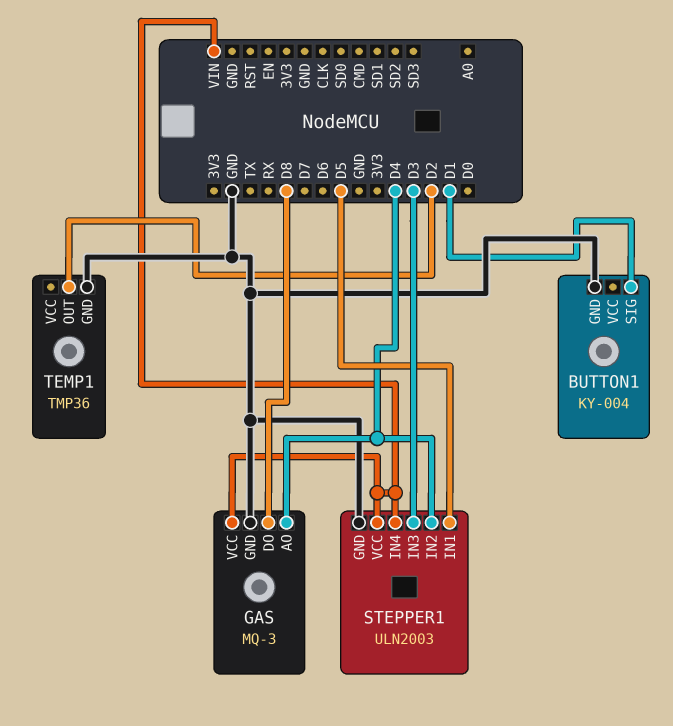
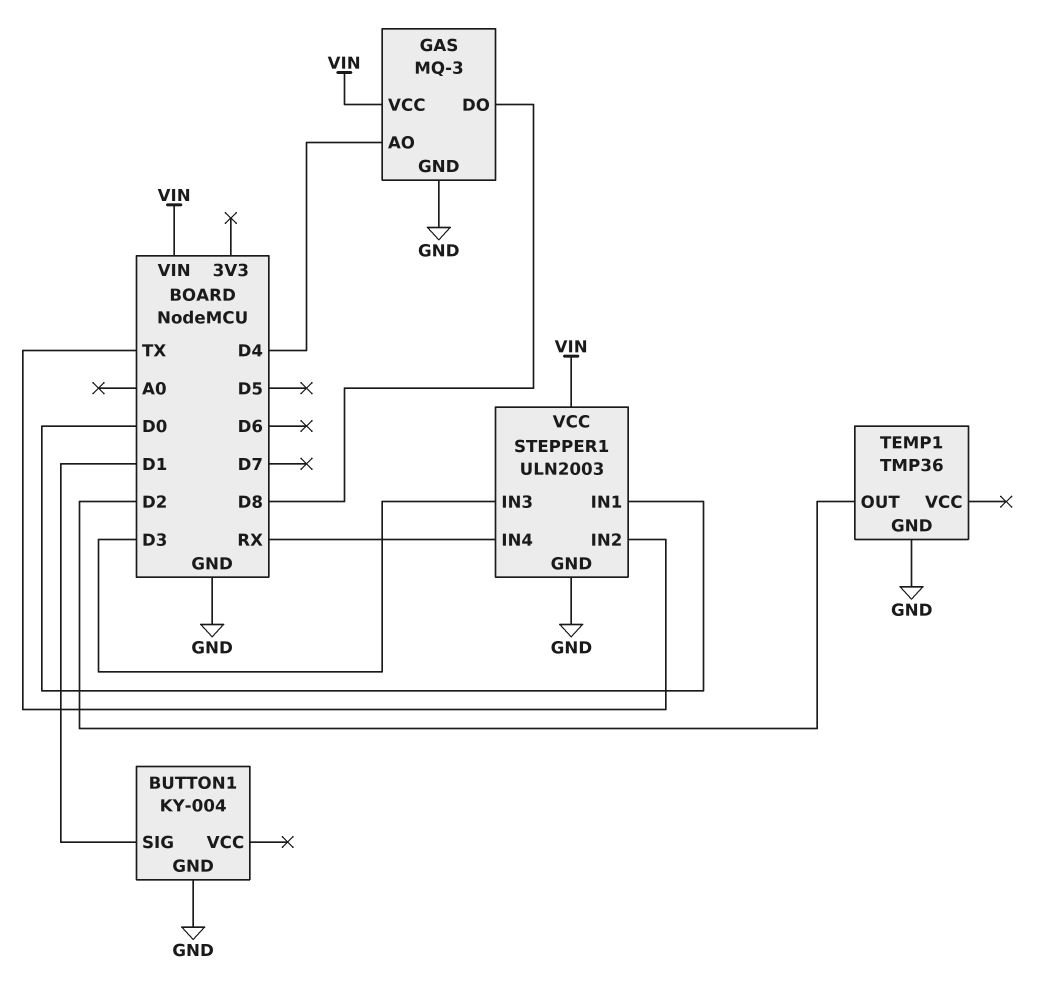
STEPPER1 pin IN1: D5 -> D0
STEPPER1 pin IN2: D4 -> TX
STEPPER1 pin IN4: VIN -> RX

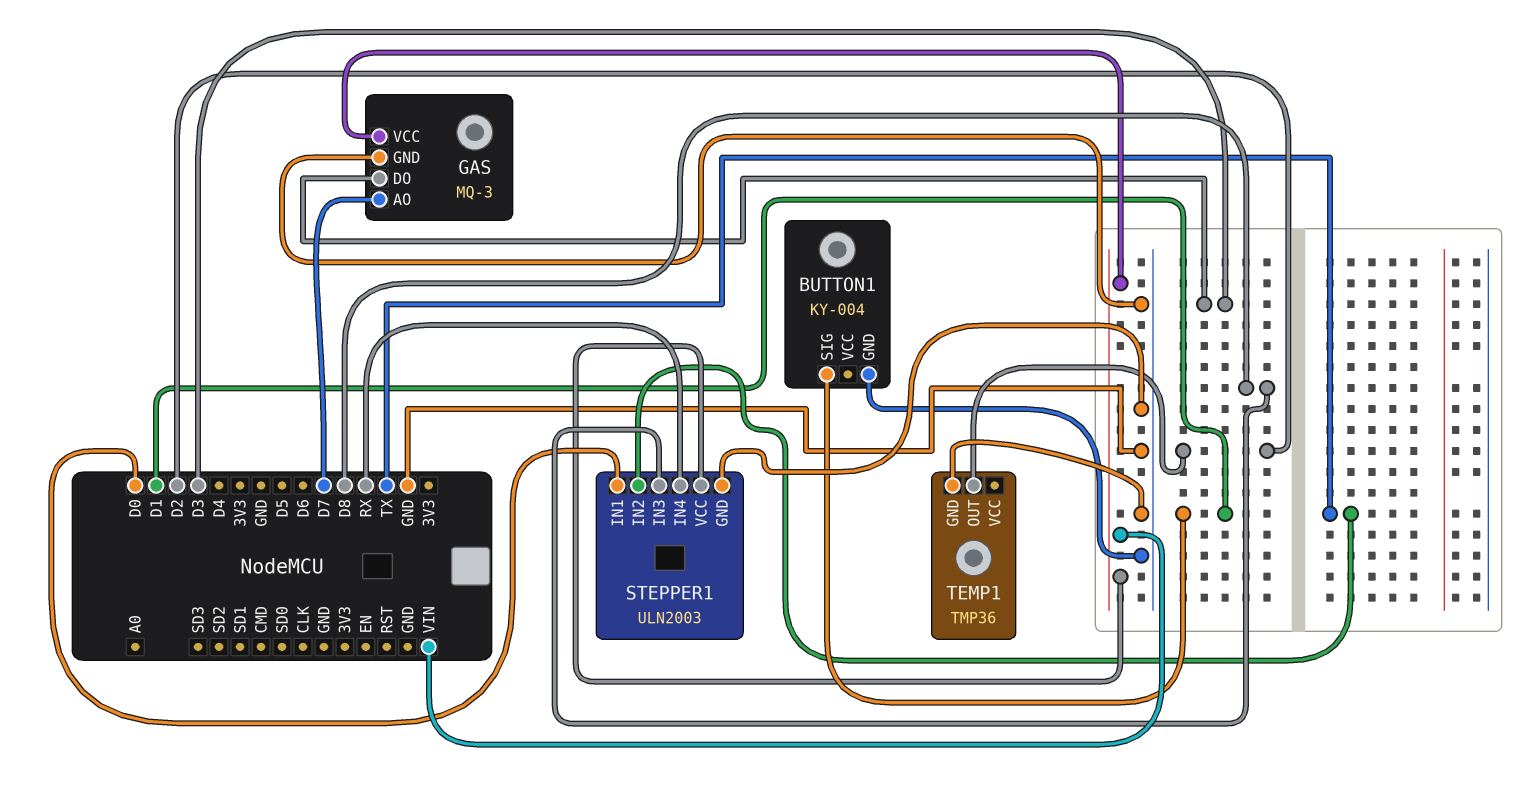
GAS pin AO: D4 -> D7
GAS pin DO: D8 -> D3
STEPPER1 pin IN3: D3 -> D8

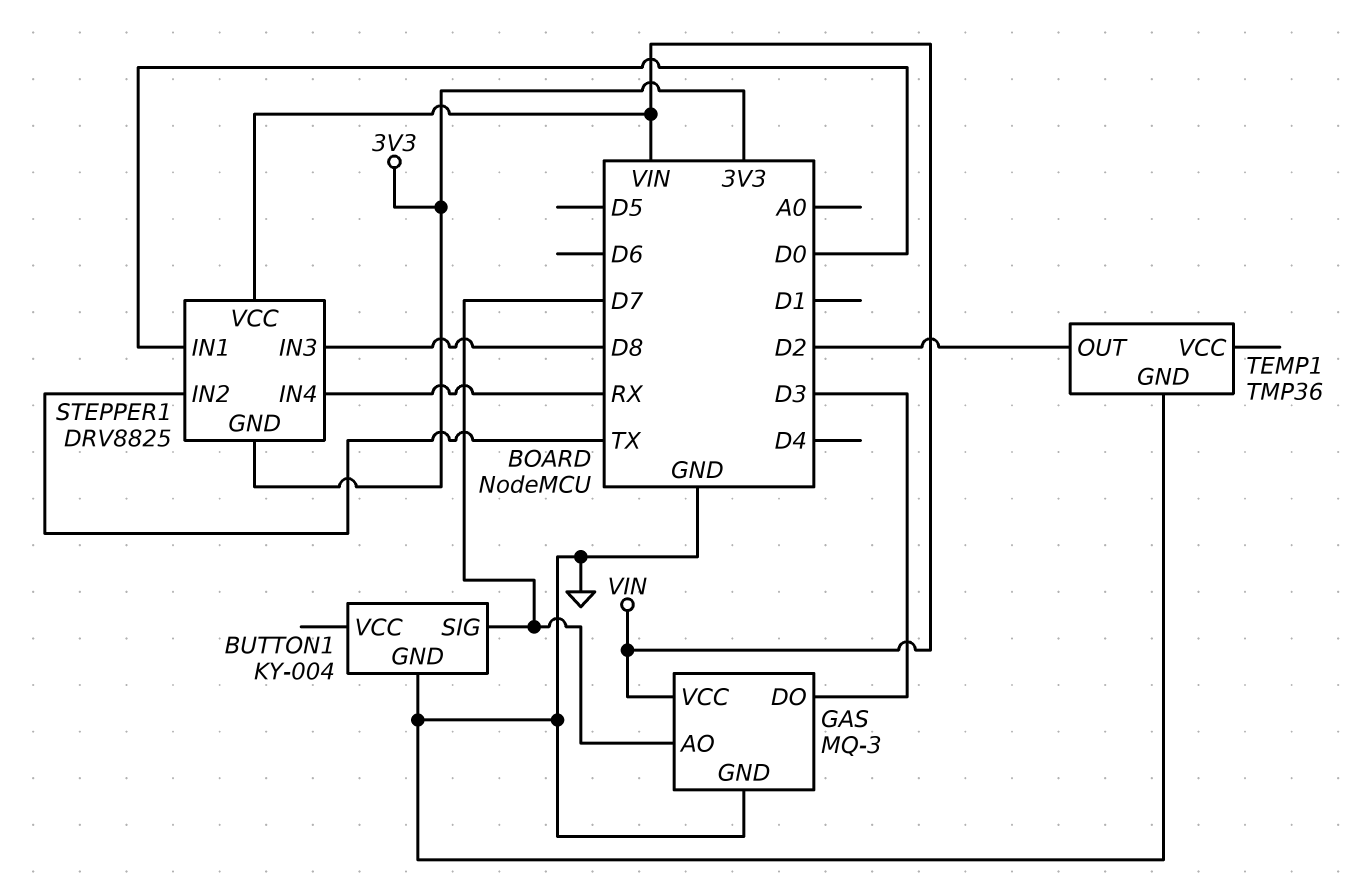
BUTTON1 pin SIG: D1 -> D7
STEPPER1: ULN2003 -> DRV8825
STEPPER1 pin GND: GND -> 3V3

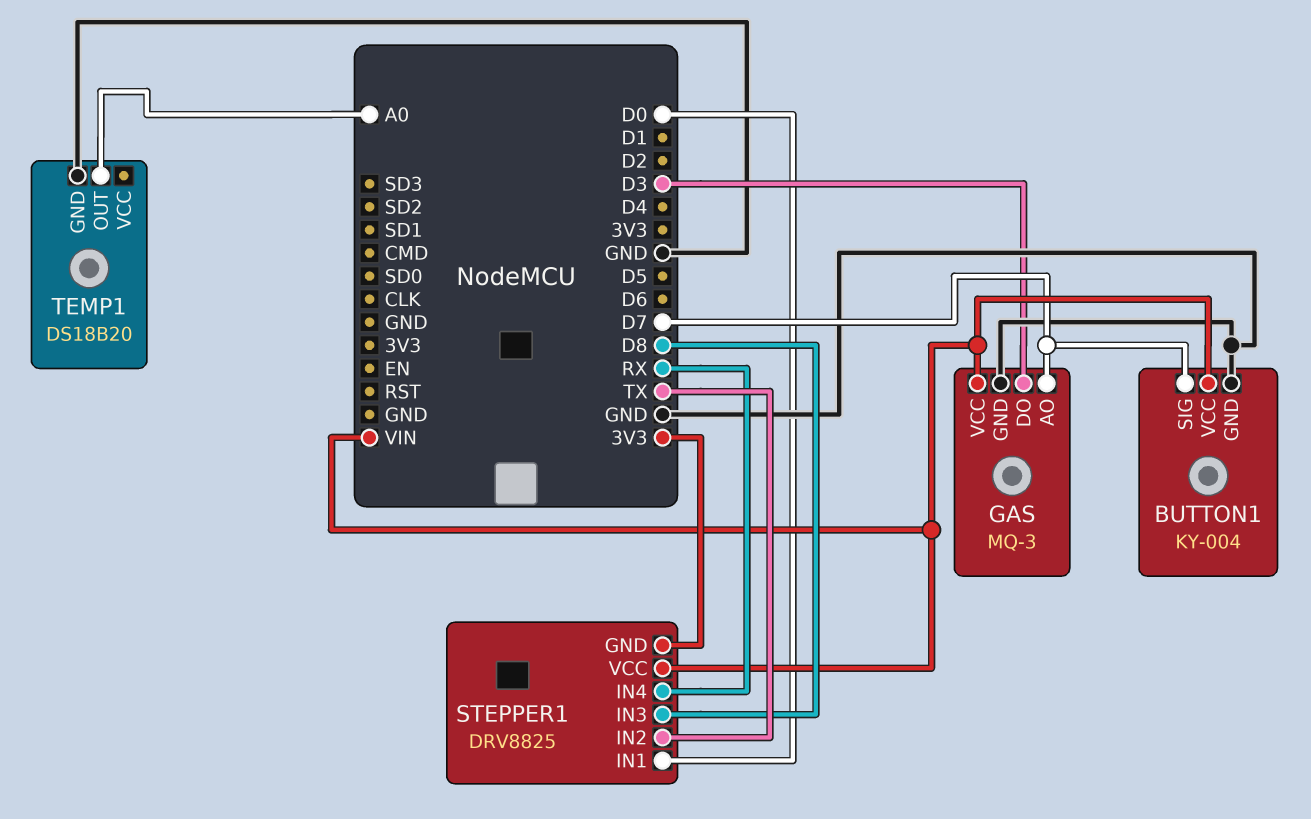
BUTTON1 pin VCC: none -> VIN
TEMP1: TMP36 -> DS18B20
TEMP1 pin OUT: D2 -> A0

